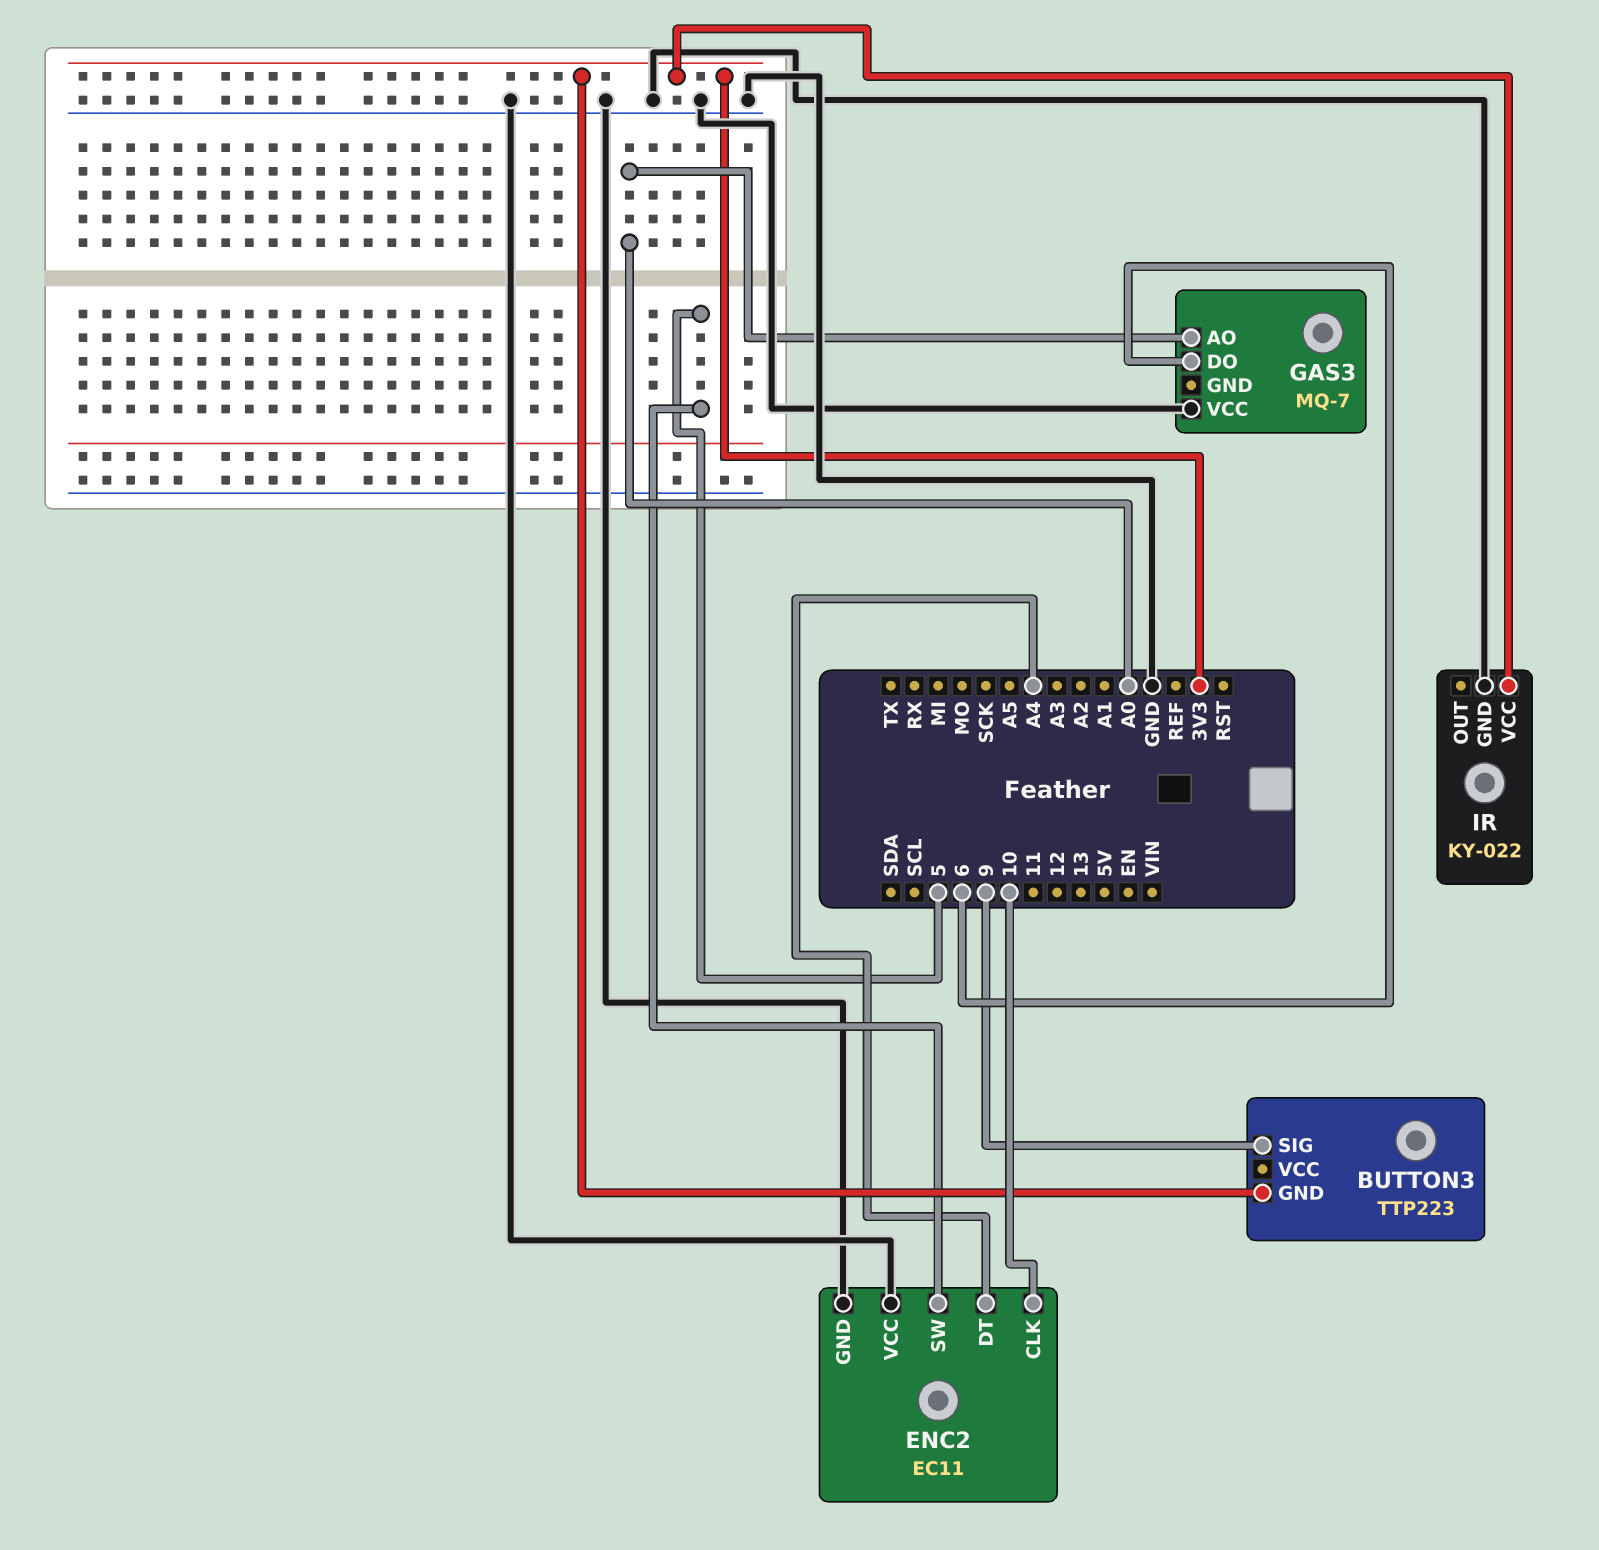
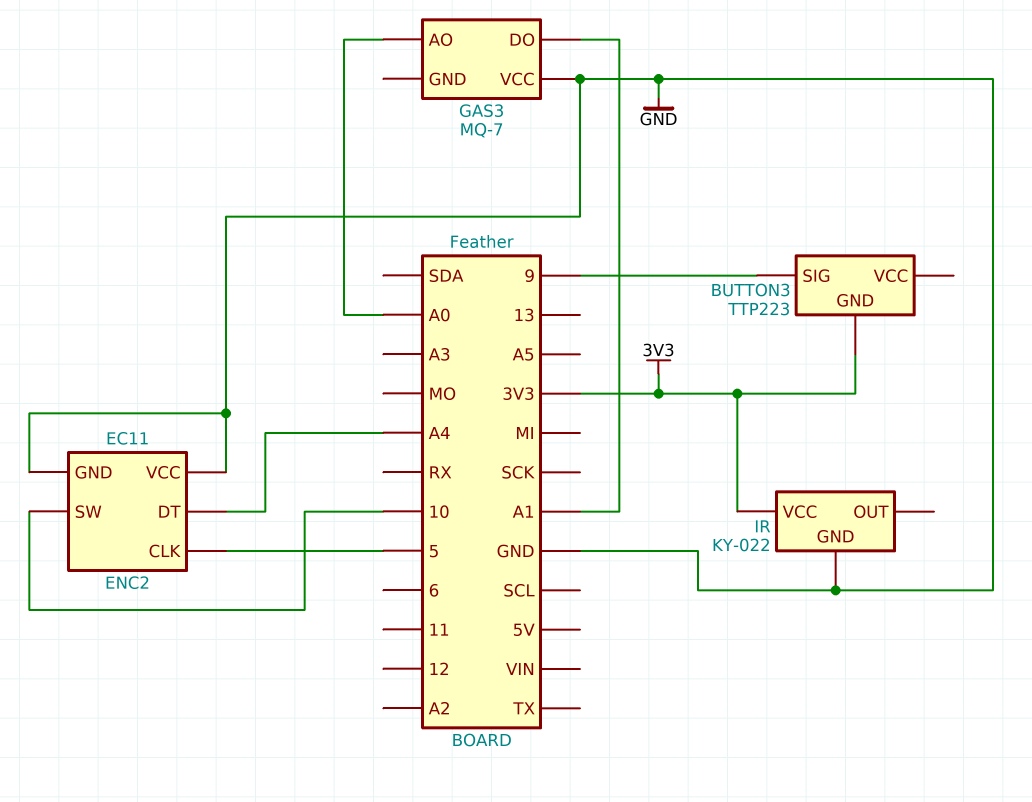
ENC2 pin CLK: 10 -> 5
ENC2 pin SW: 5 -> 10
GAS3 pin DO: 6 -> A1

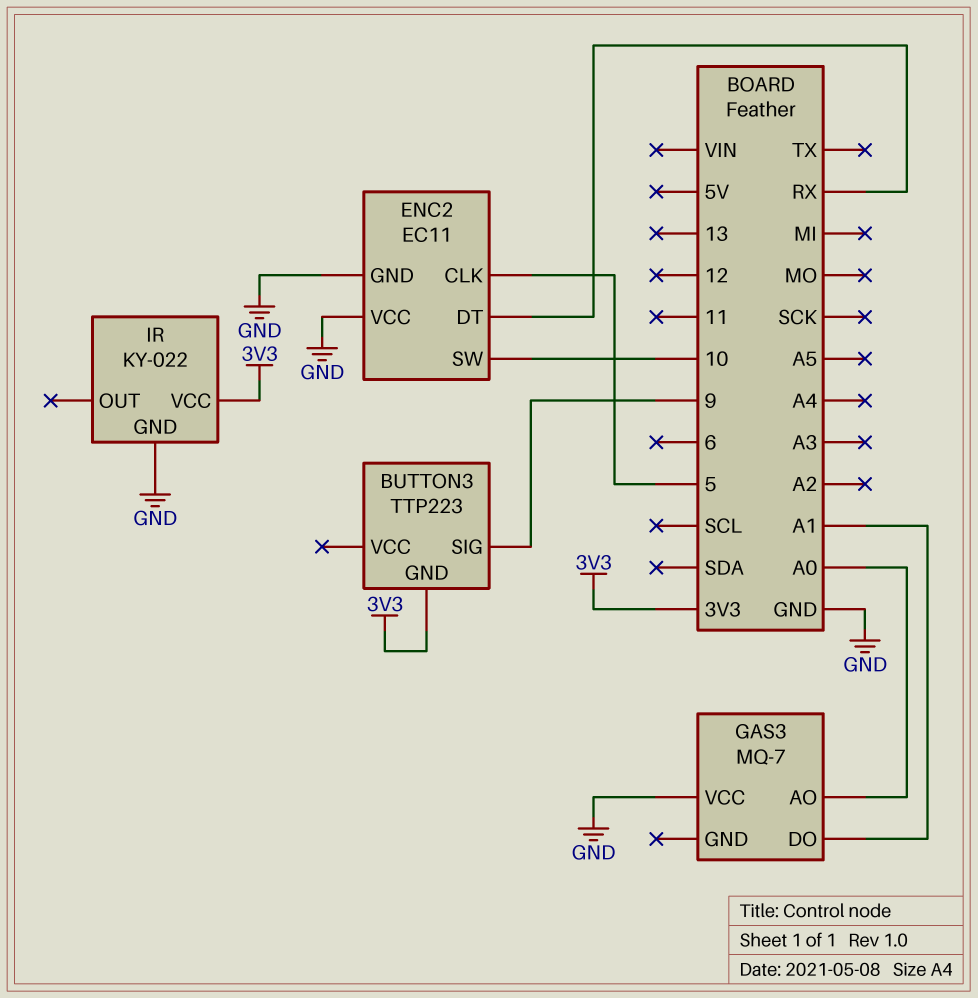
ENC2 pin DT: A4 -> RX

